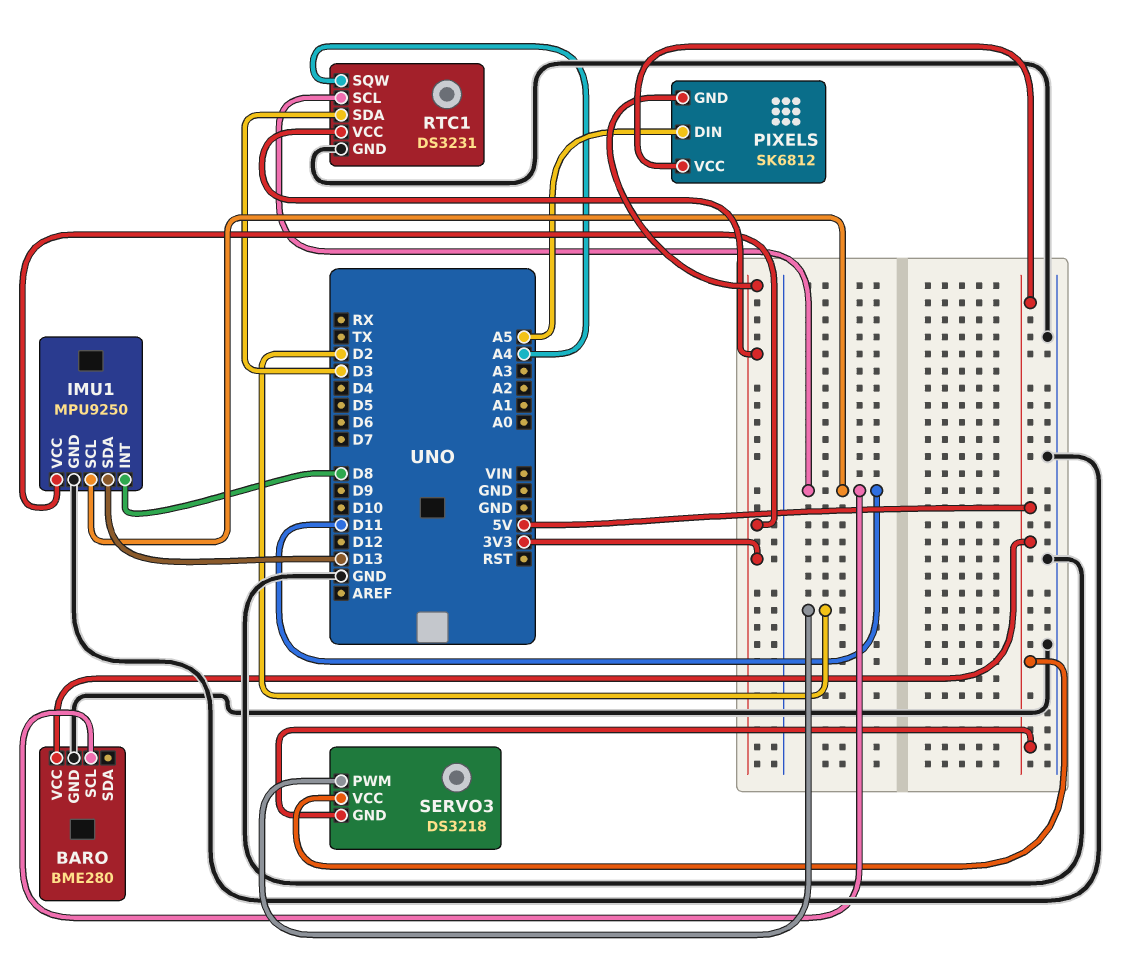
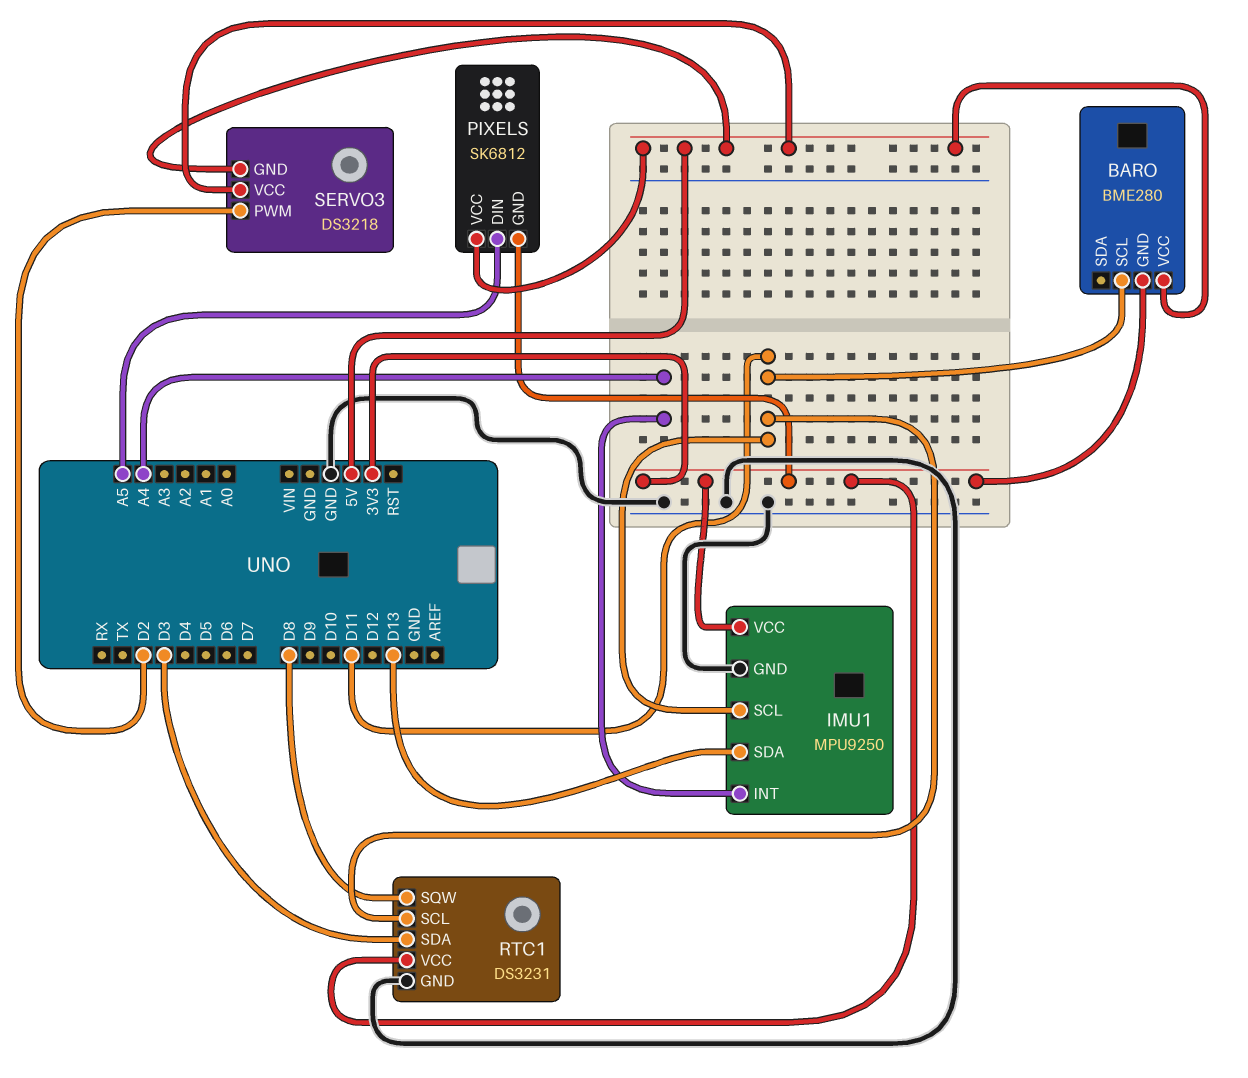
BARO pin GND: GND -> 3V3
IMU1 pin INT: D8 -> A4
RTC1 pin SQW: A4 -> D8

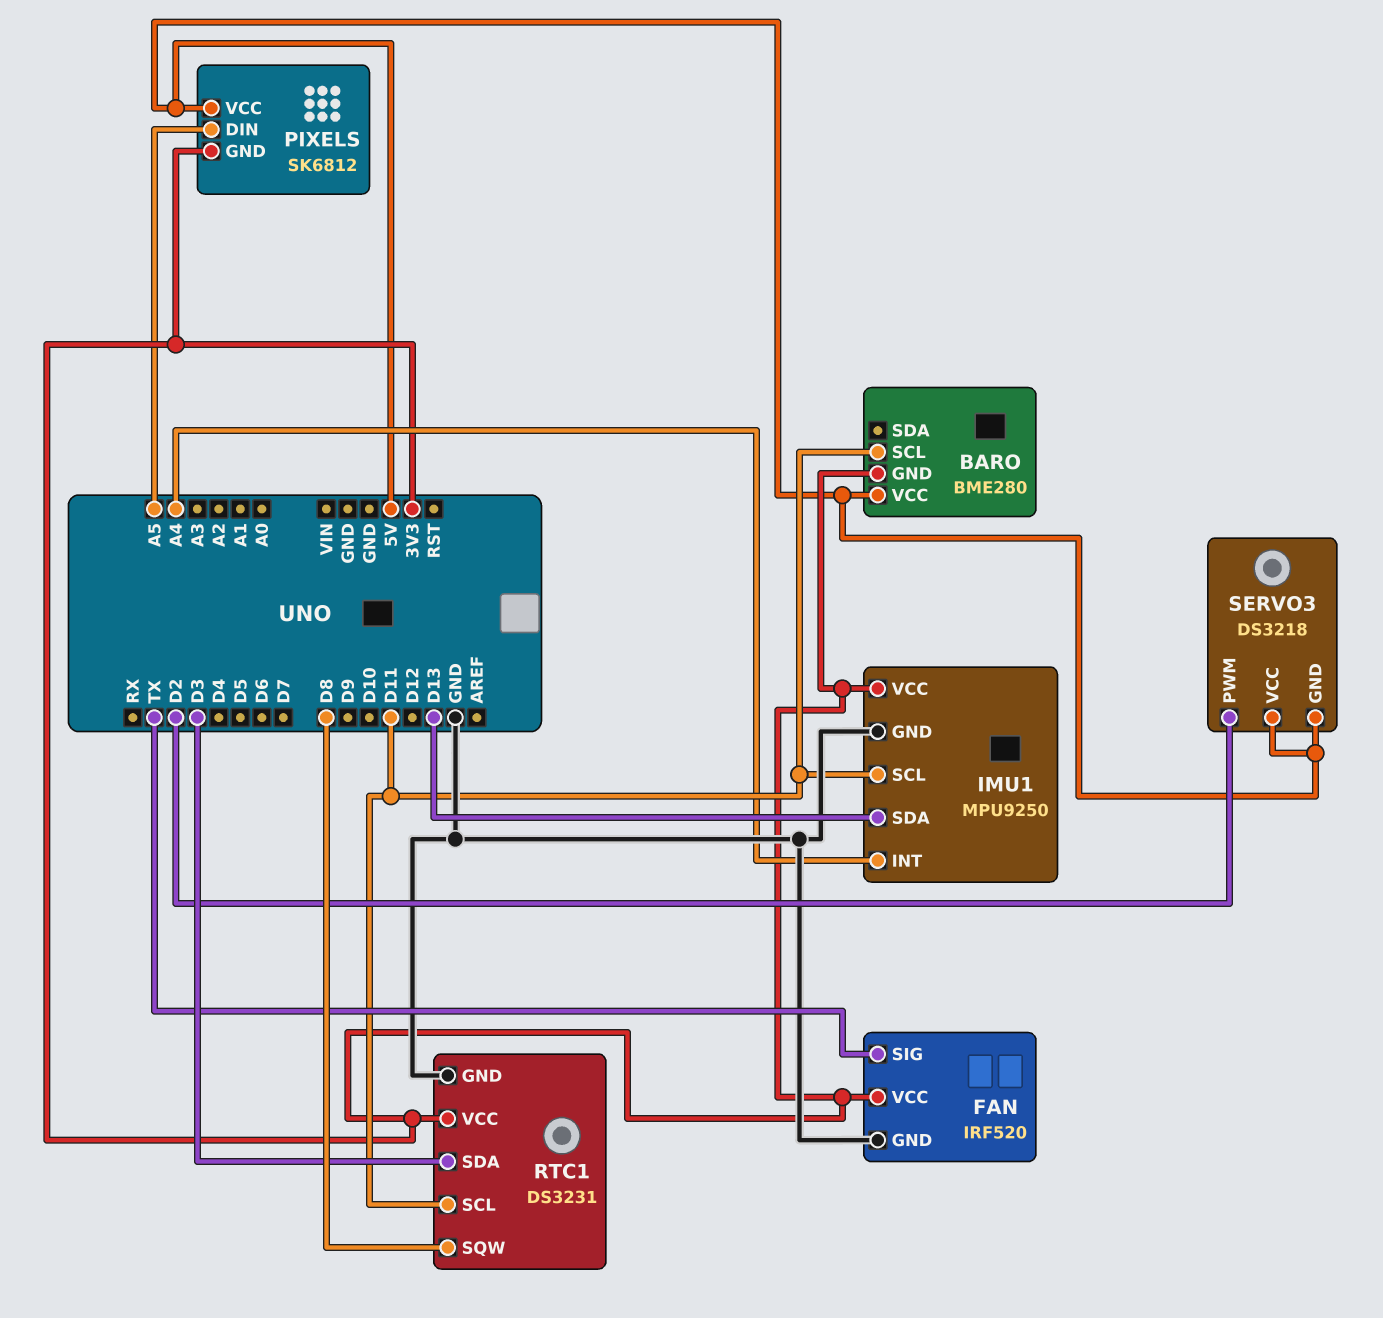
FAN: none -> IRF520
FAN pin GND: none -> GND
FAN pin SIG: none -> TX
FAN pin VCC: none -> 3V3

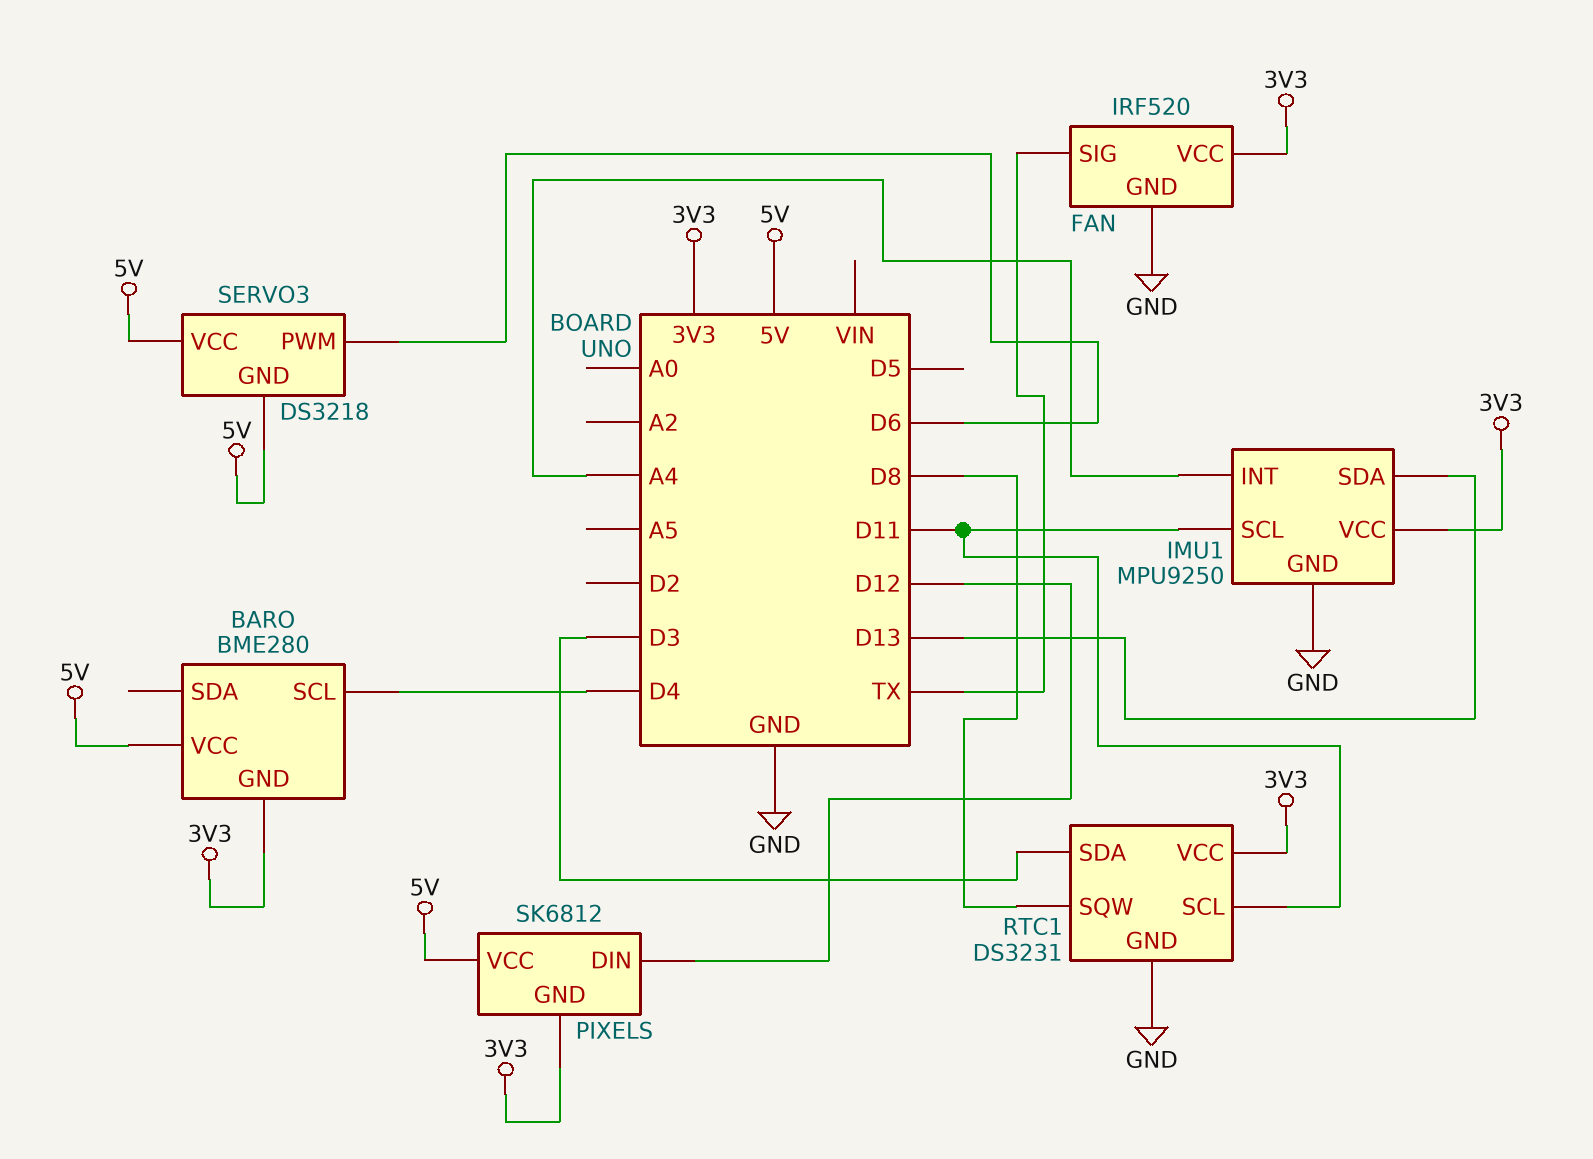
BARO pin SCL: D11 -> D4
PIXELS pin DIN: A5 -> D12
SERVO3 pin PWM: D2 -> D6

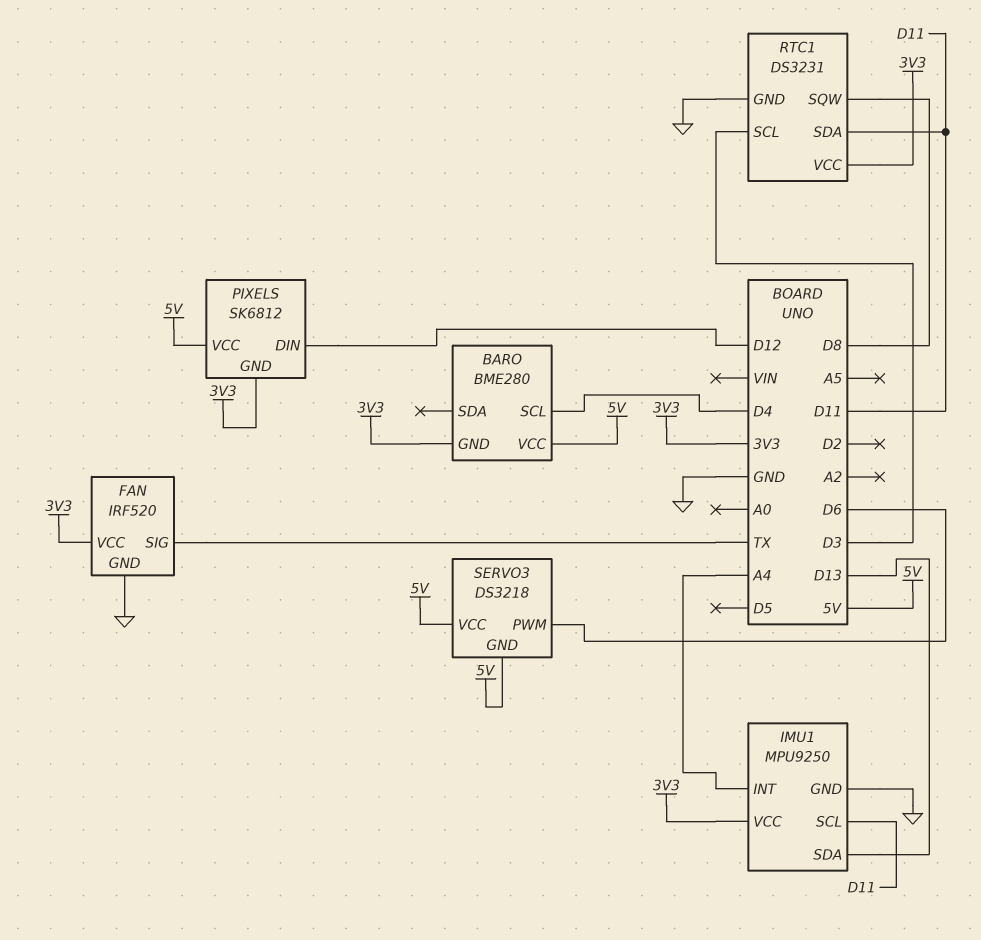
RTC1 pin SCL: D11 -> D3
RTC1 pin SDA: D3 -> D11

